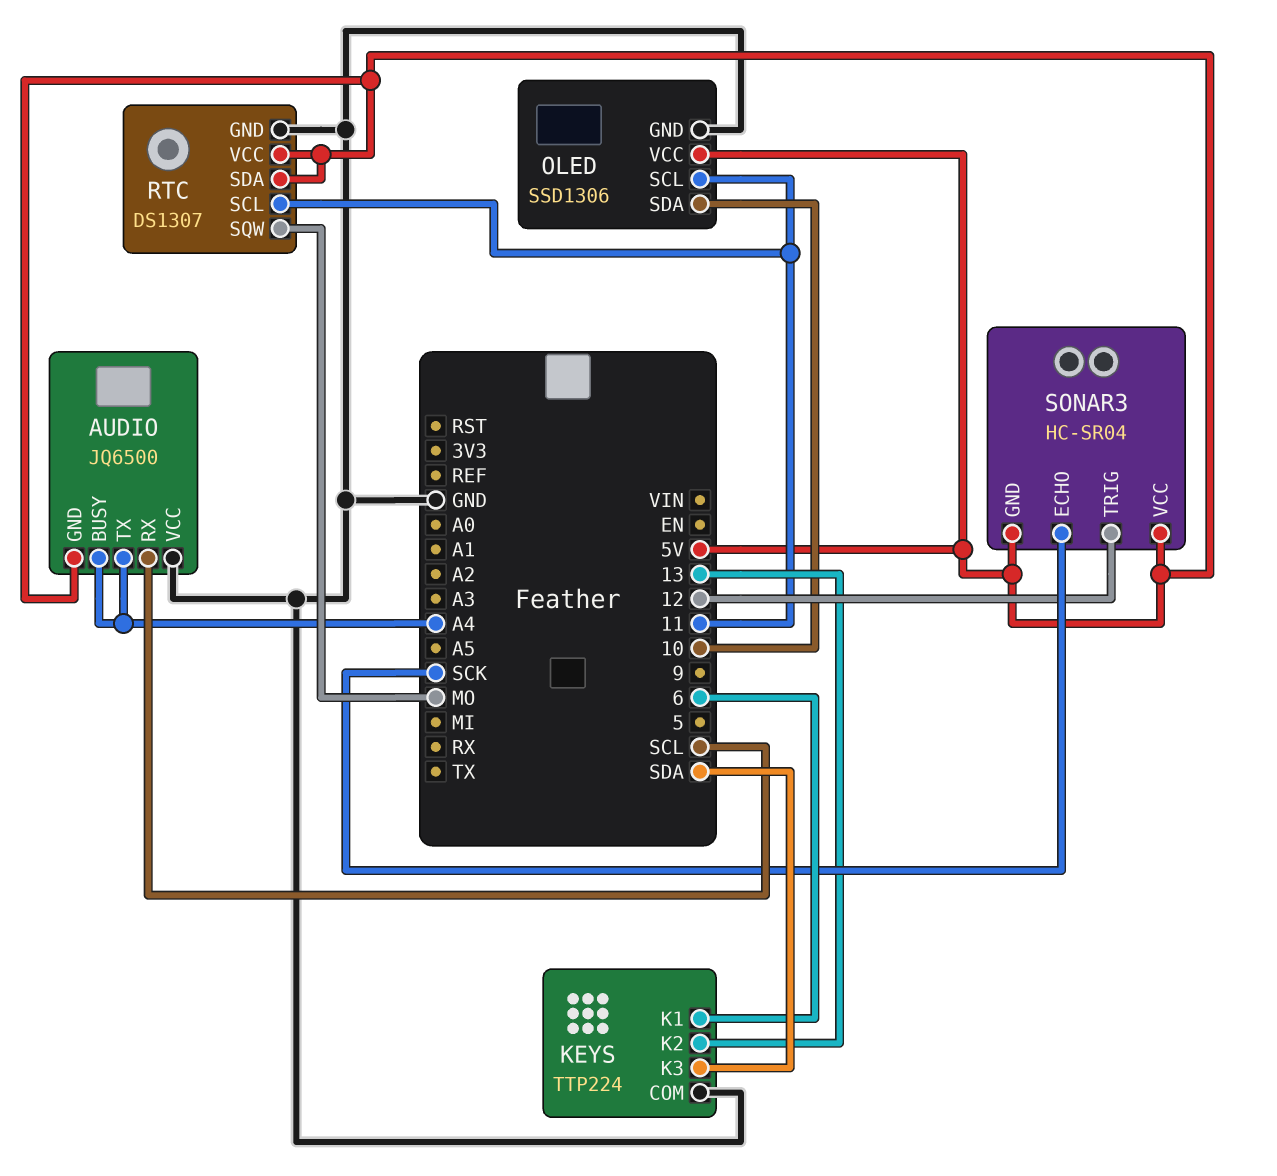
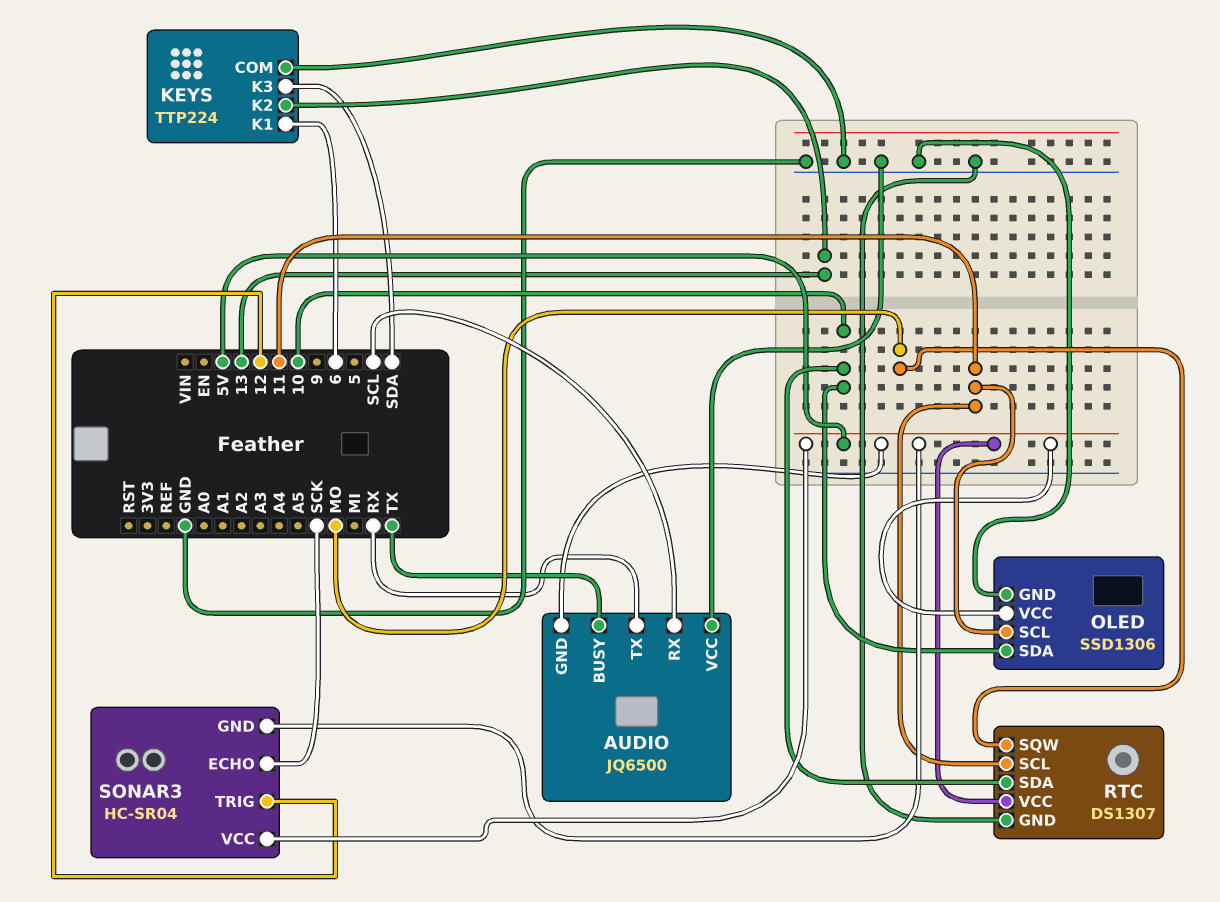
AUDIO pin BUSY: A4 -> TX
AUDIO pin TX: A4 -> RX
RTC pin SDA: 5V -> 10

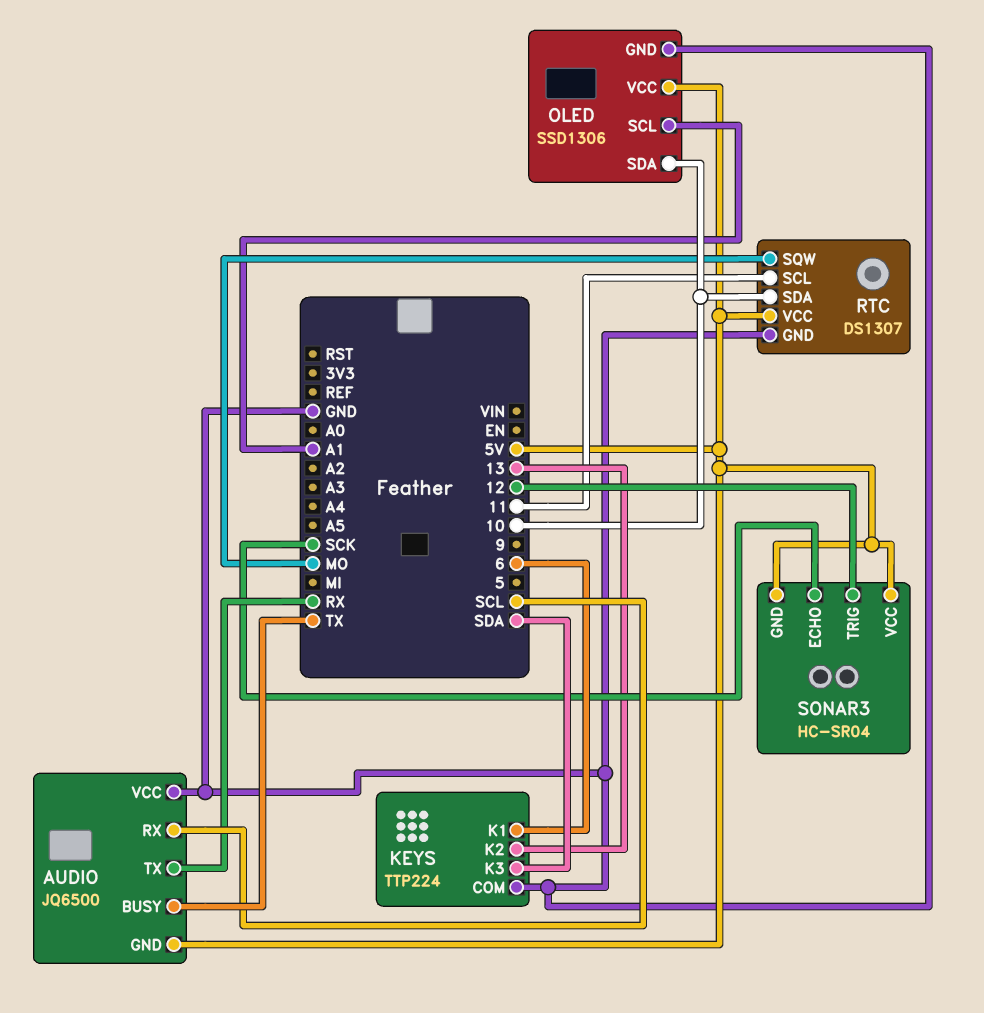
OLED pin SCL: 11 -> A1

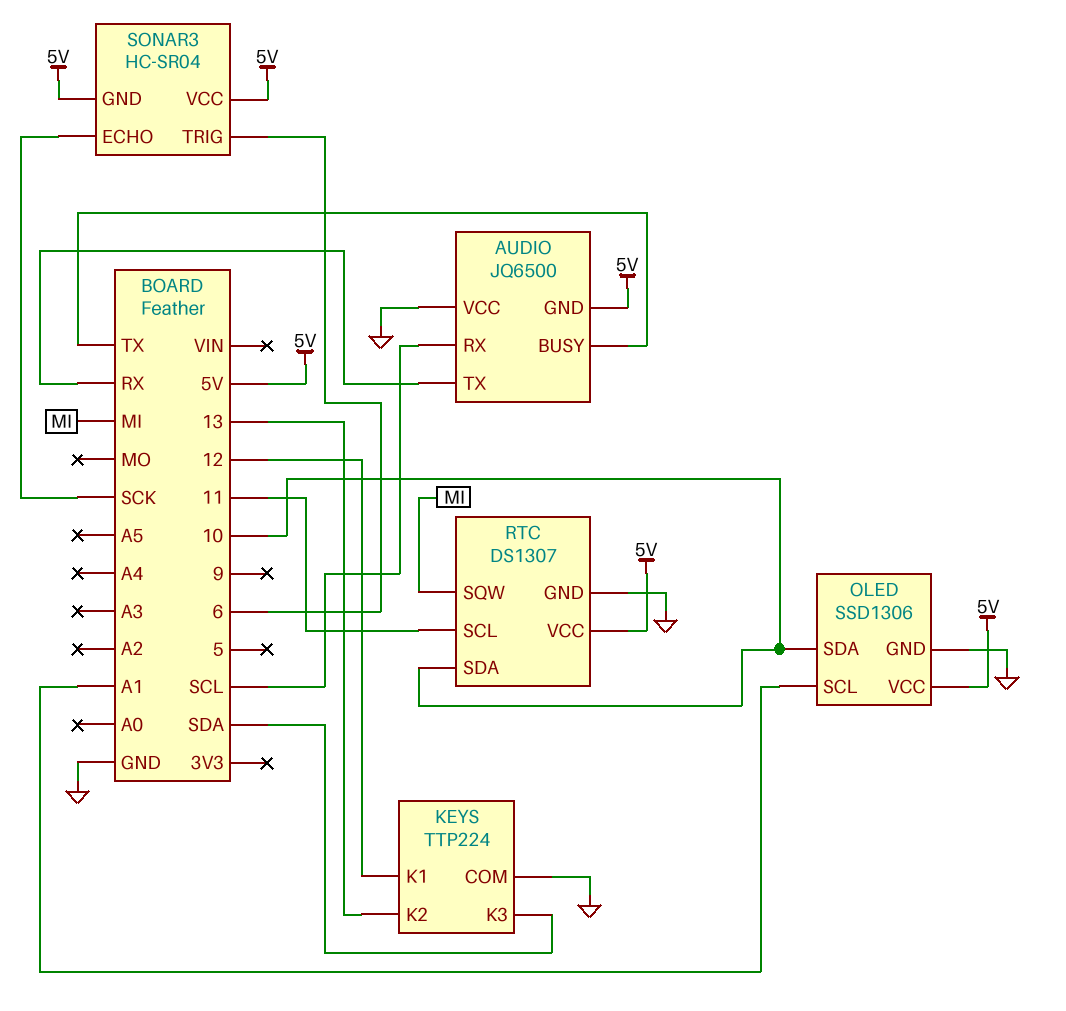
KEYS pin K1: 6 -> 12
RTC pin SQW: MO -> MI
SONAR3 pin TRIG: 12 -> 6

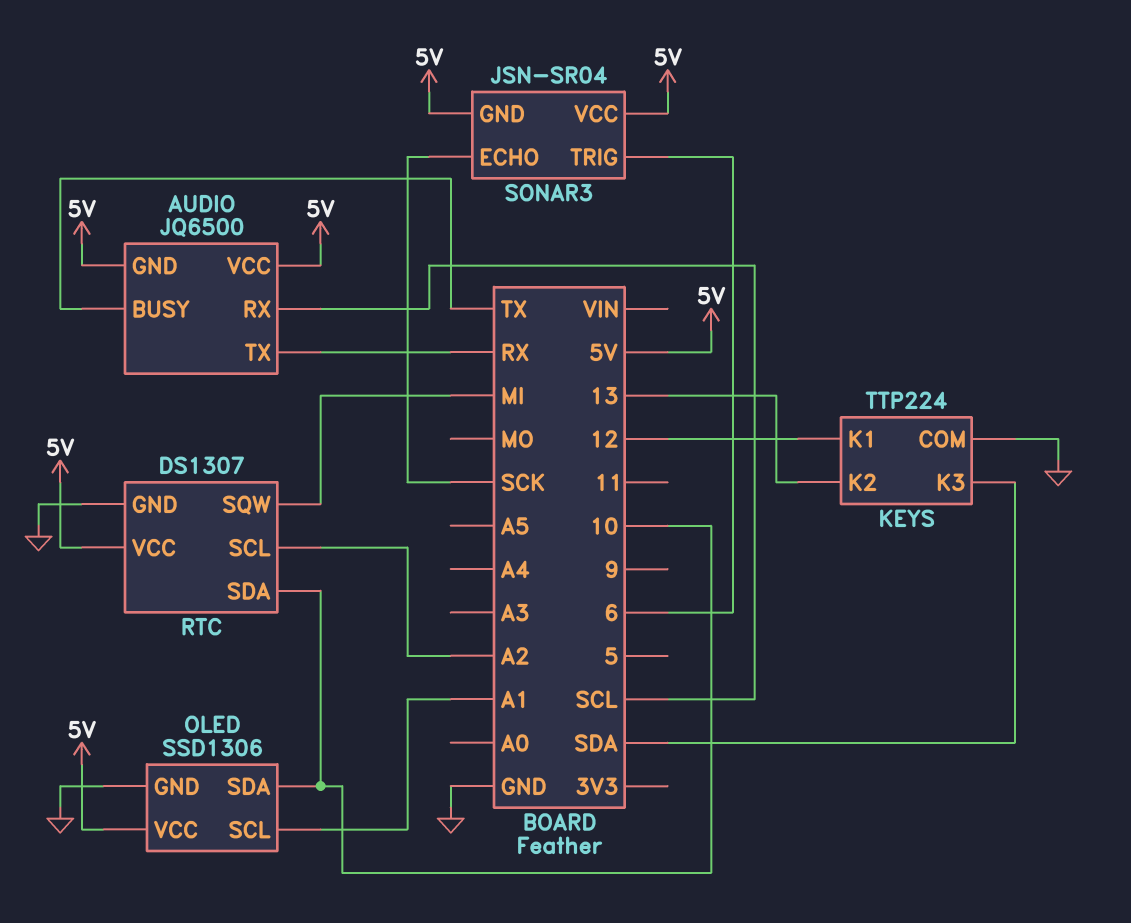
AUDIO pin VCC: GND -> 5V
RTC pin SCL: 11 -> A2
SONAR3: HC-SR04 -> JSN-SR04

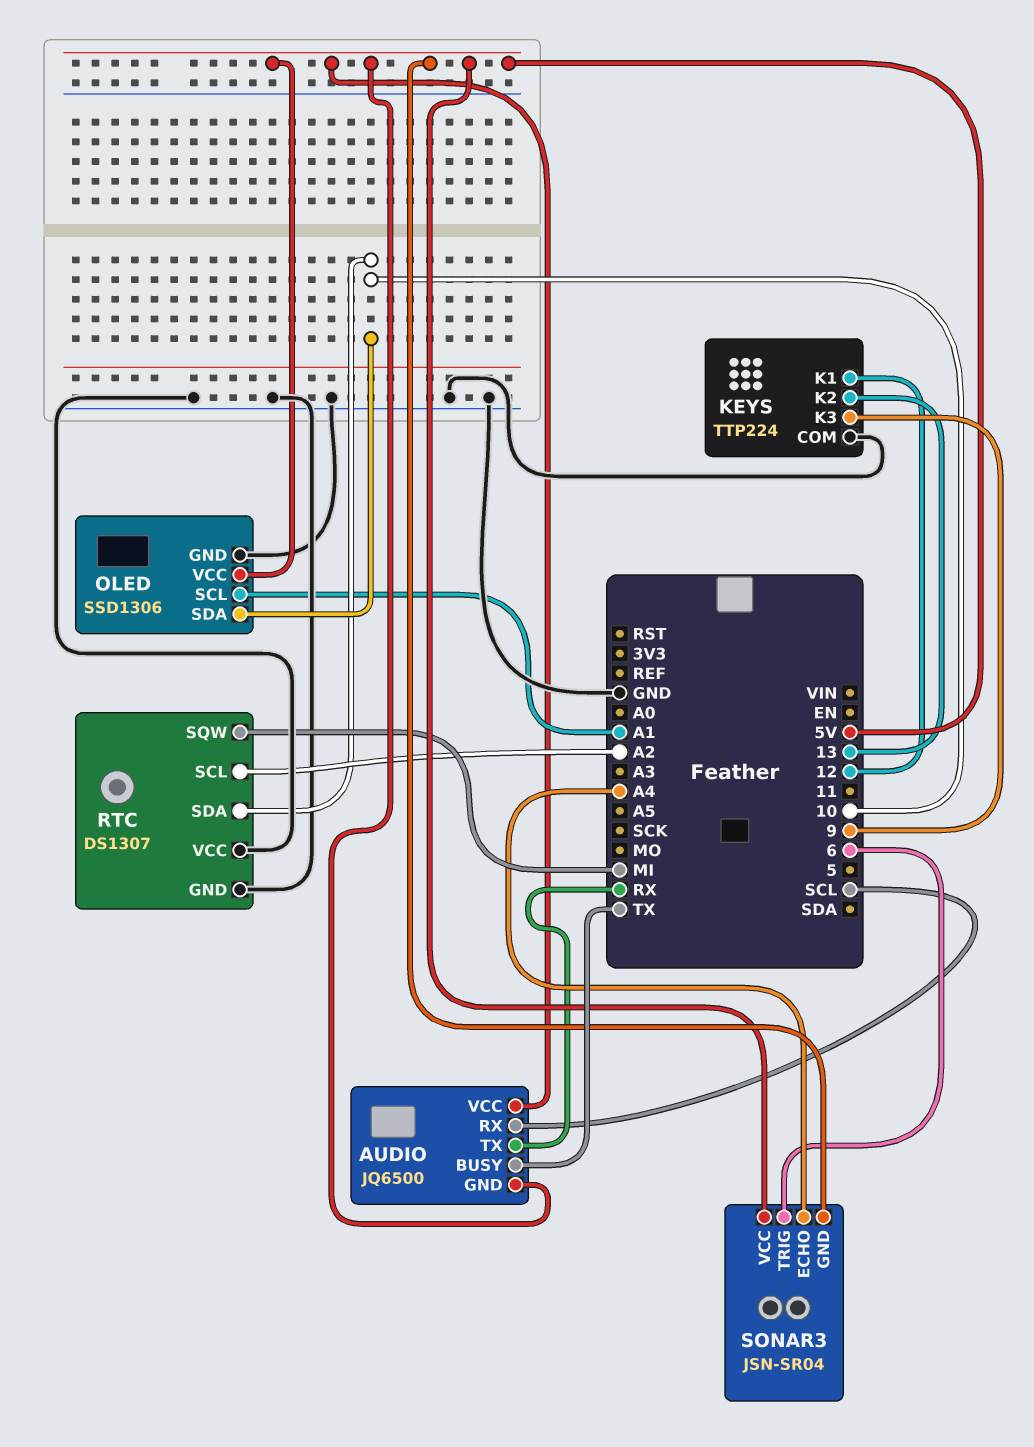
KEYS pin K3: SDA -> 9
RTC pin VCC: 5V -> GND
SONAR3 pin ECHO: SCK -> A4

